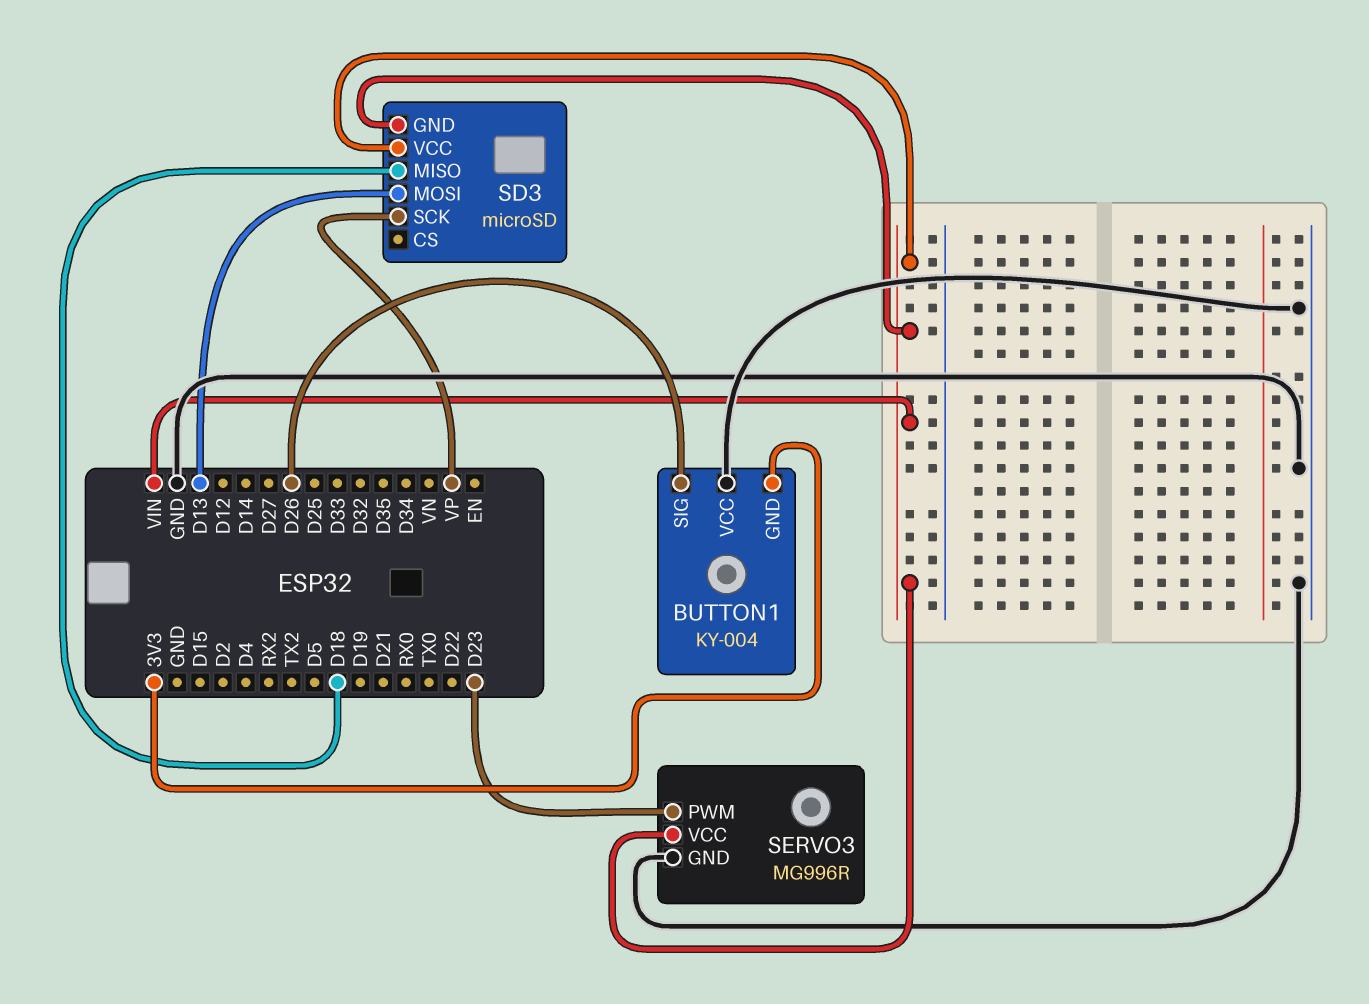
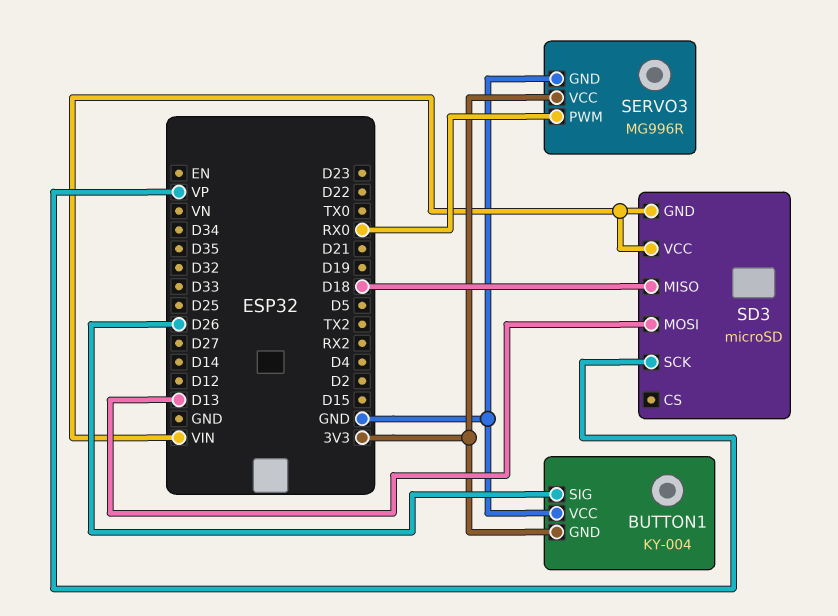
SERVO3 pin PWM: D23 -> RX0
SERVO3 pin VCC: VIN -> 3V3

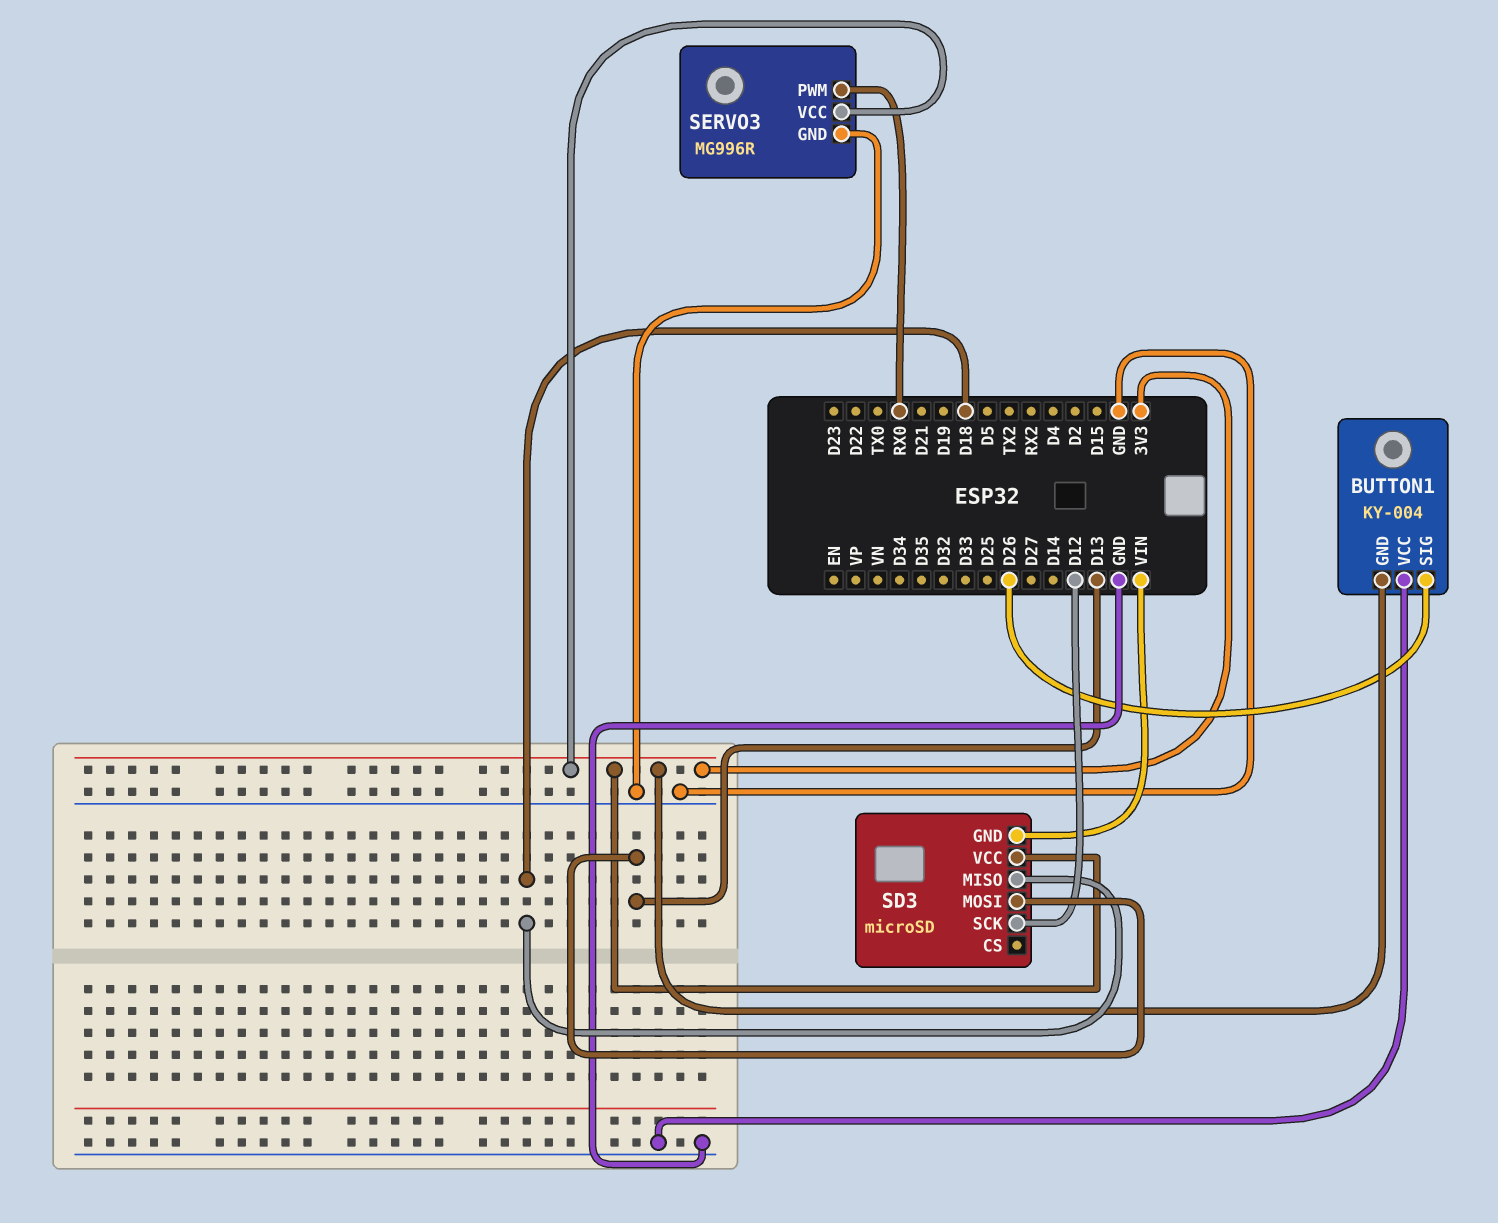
SD3 pin SCK: VP -> D12
SD3 pin VCC: VIN -> 3V3

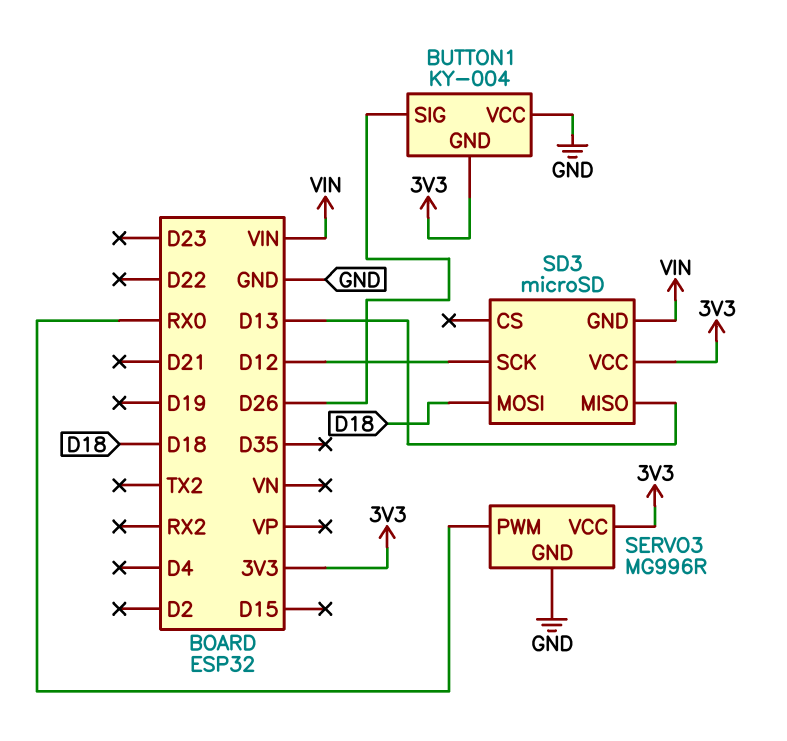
SD3 pin MISO: D18 -> D13
SD3 pin MOSI: D13 -> D18

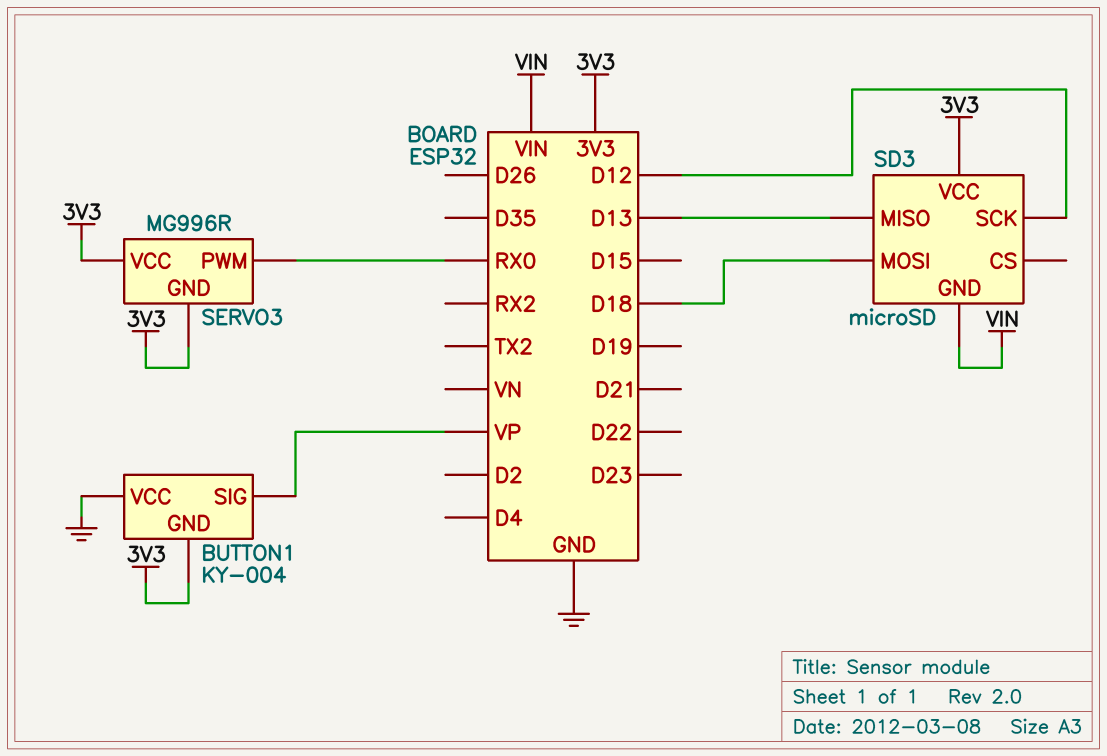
BUTTON1 pin SIG: D26 -> VP
SERVO3 pin GND: GND -> 3V3

